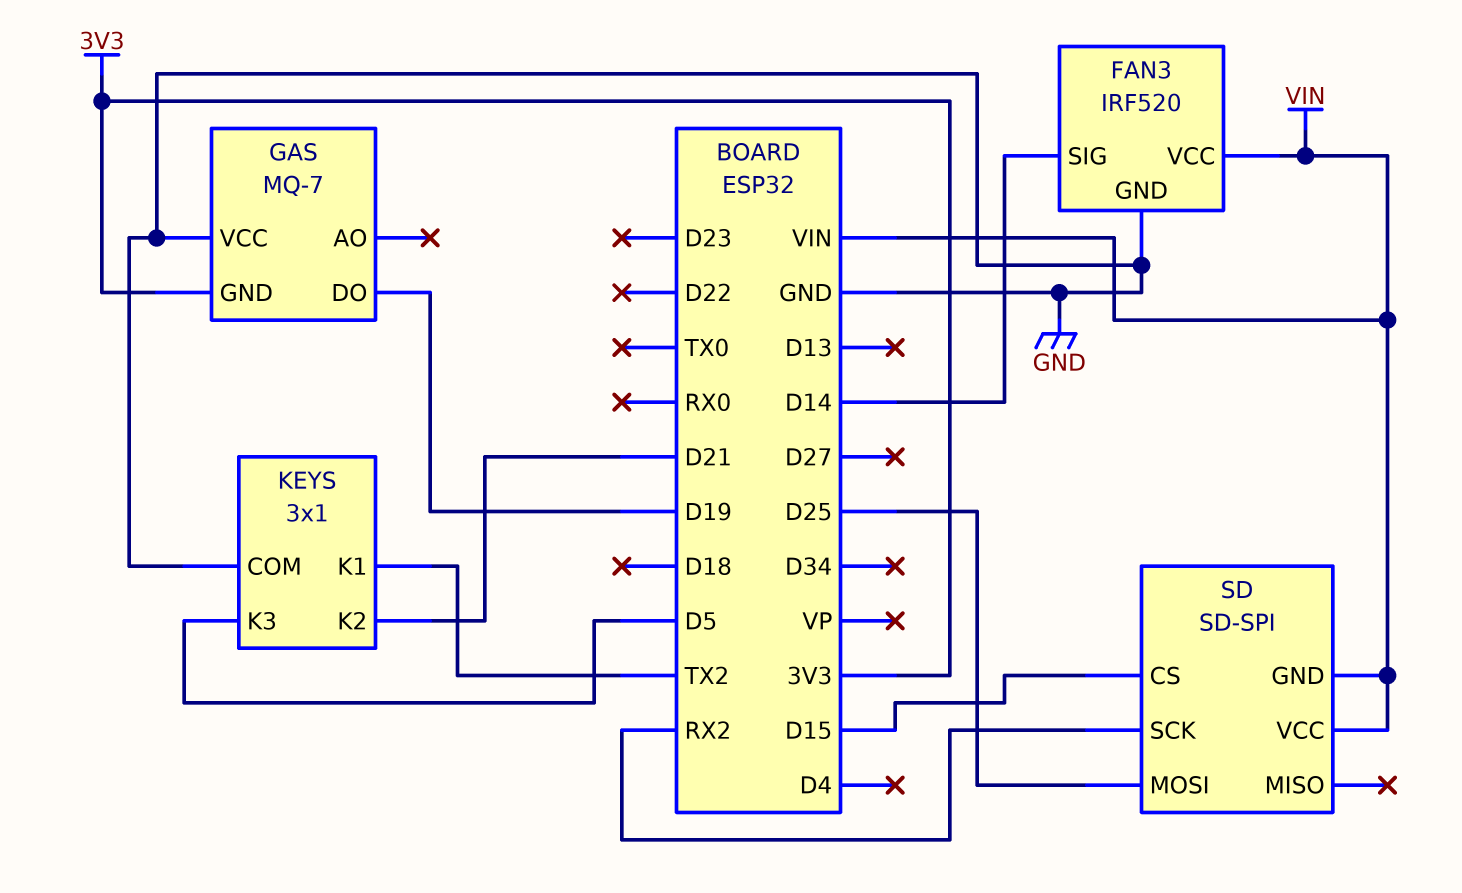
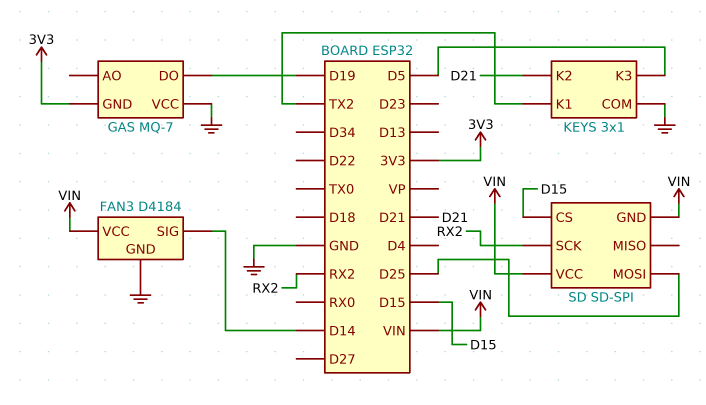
FAN3: IRF520 -> D4184

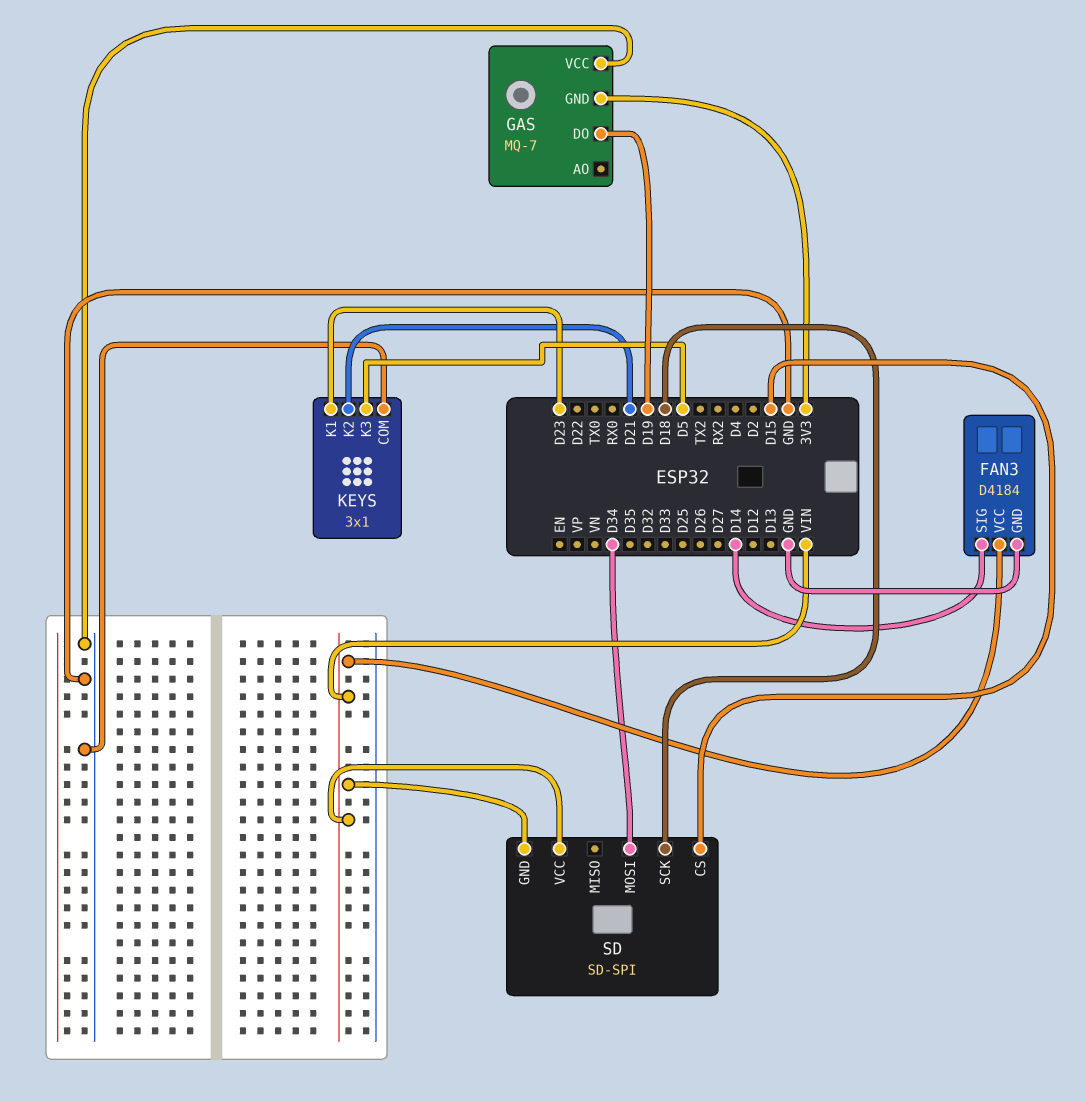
KEYS pin K1: TX2 -> D23
SD pin MOSI: D25 -> D34
SD pin SCK: RX2 -> D18

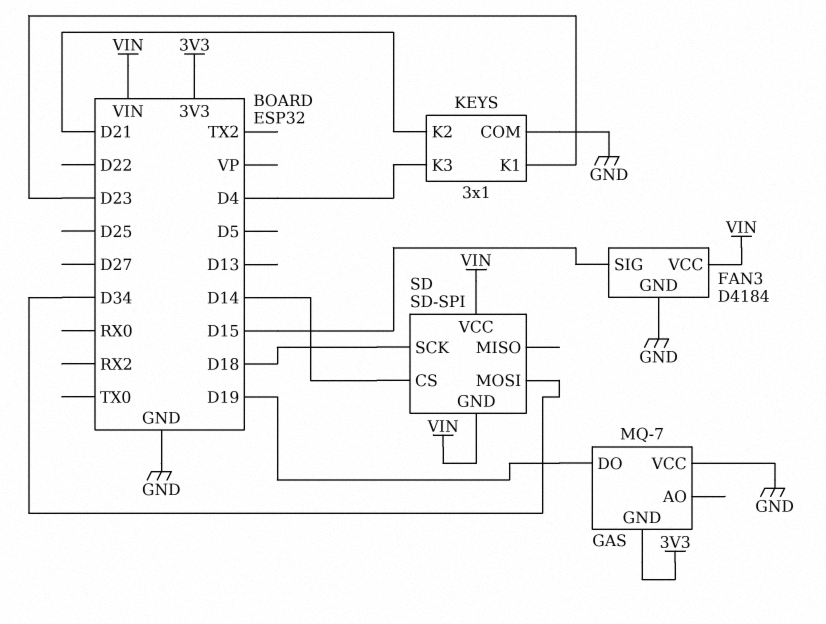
FAN3 pin SIG: D14 -> D15
KEYS pin K3: D5 -> D4
SD pin CS: D15 -> D14

